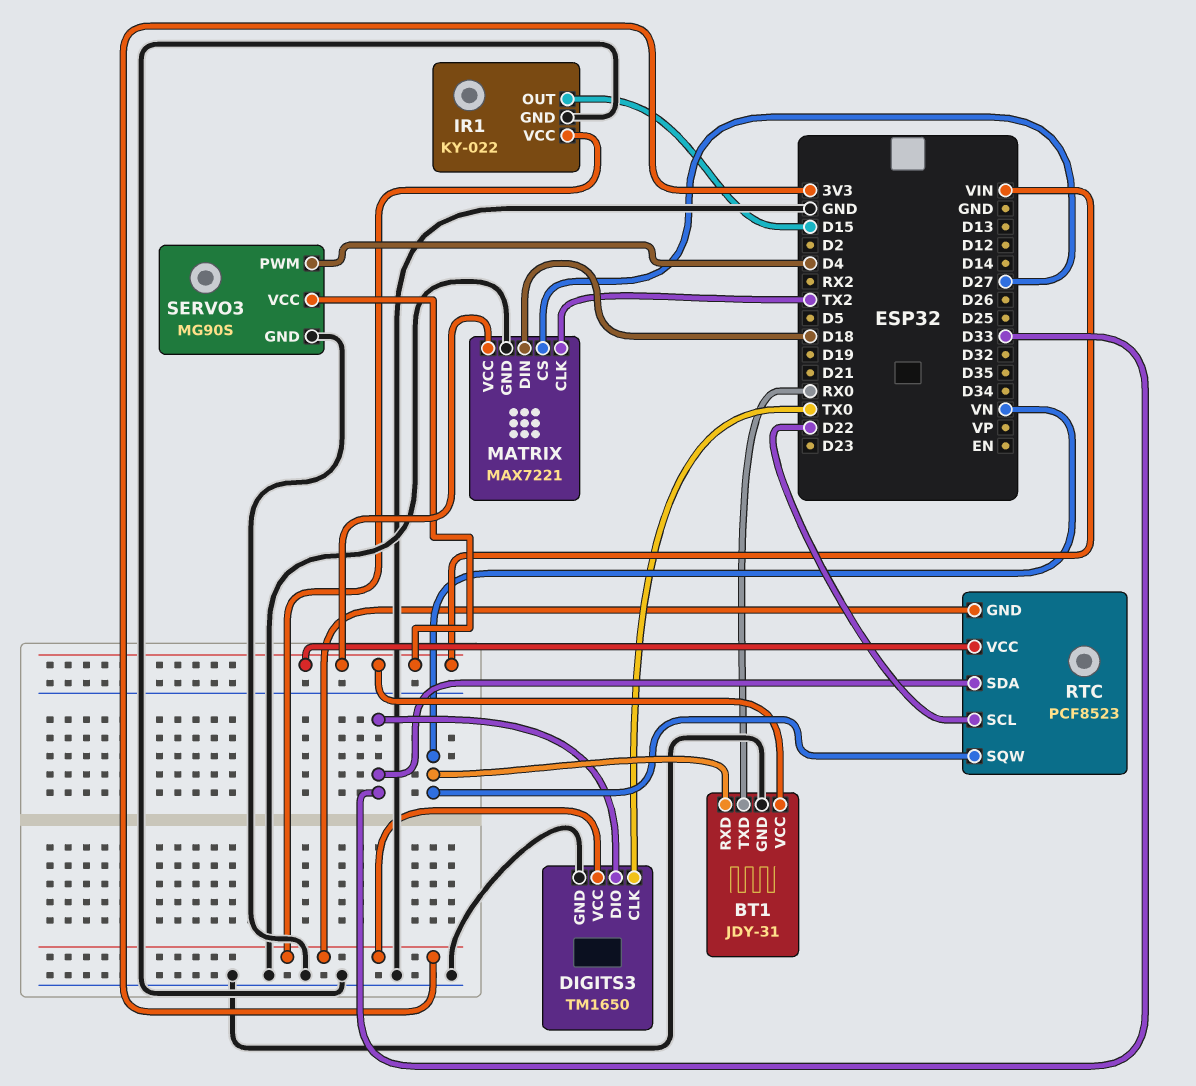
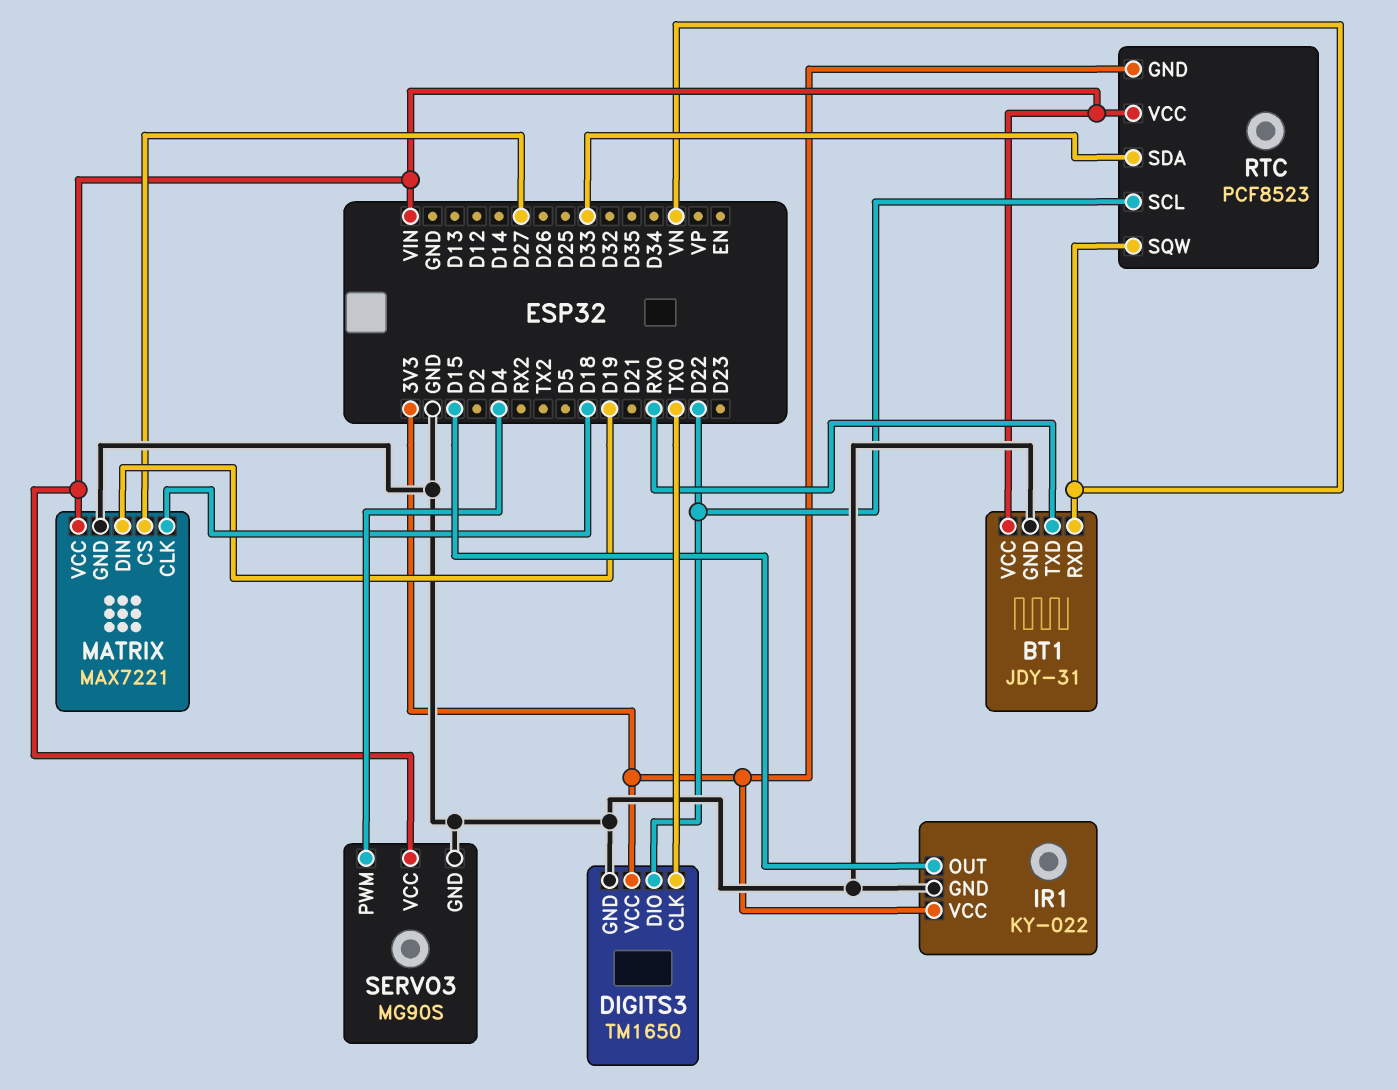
DIGITS3 pin DIO: D33 -> D22
MATRIX pin CLK: TX2 -> D18
MATRIX pin DIN: D18 -> D19

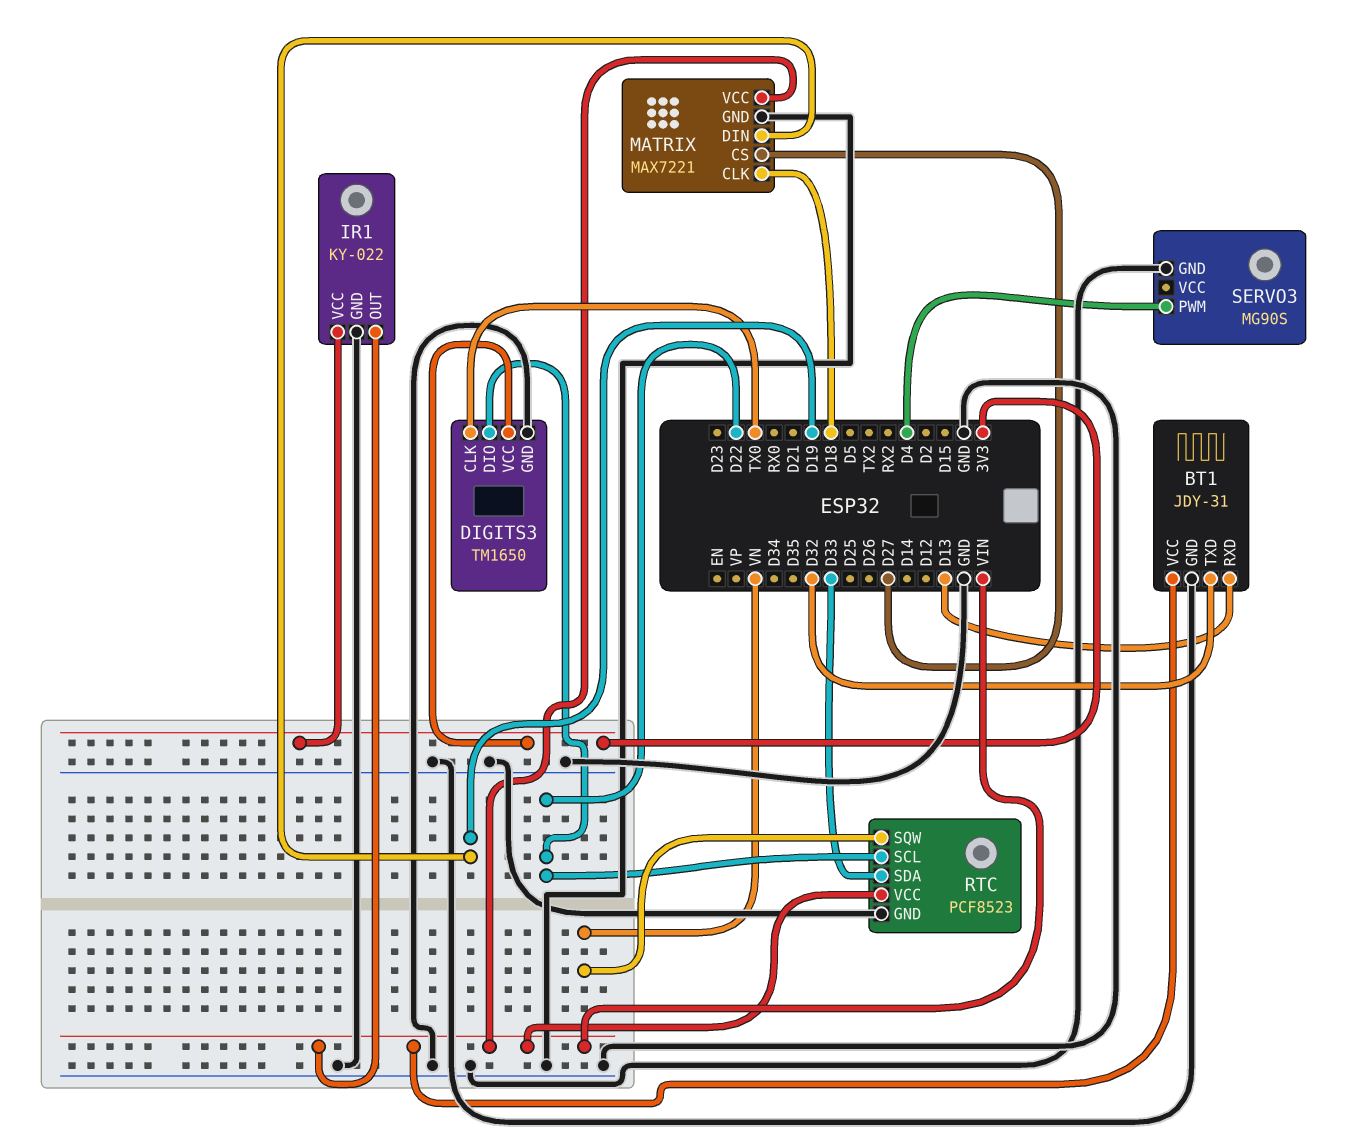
BT1 pin RXD: VN -> D13
BT1 pin TXD: RX0 -> D32
IR1 pin OUT: D15 -> VIN
RTC pin GND: 3V3 -> GND
SERVO3 pin VCC: VIN -> none

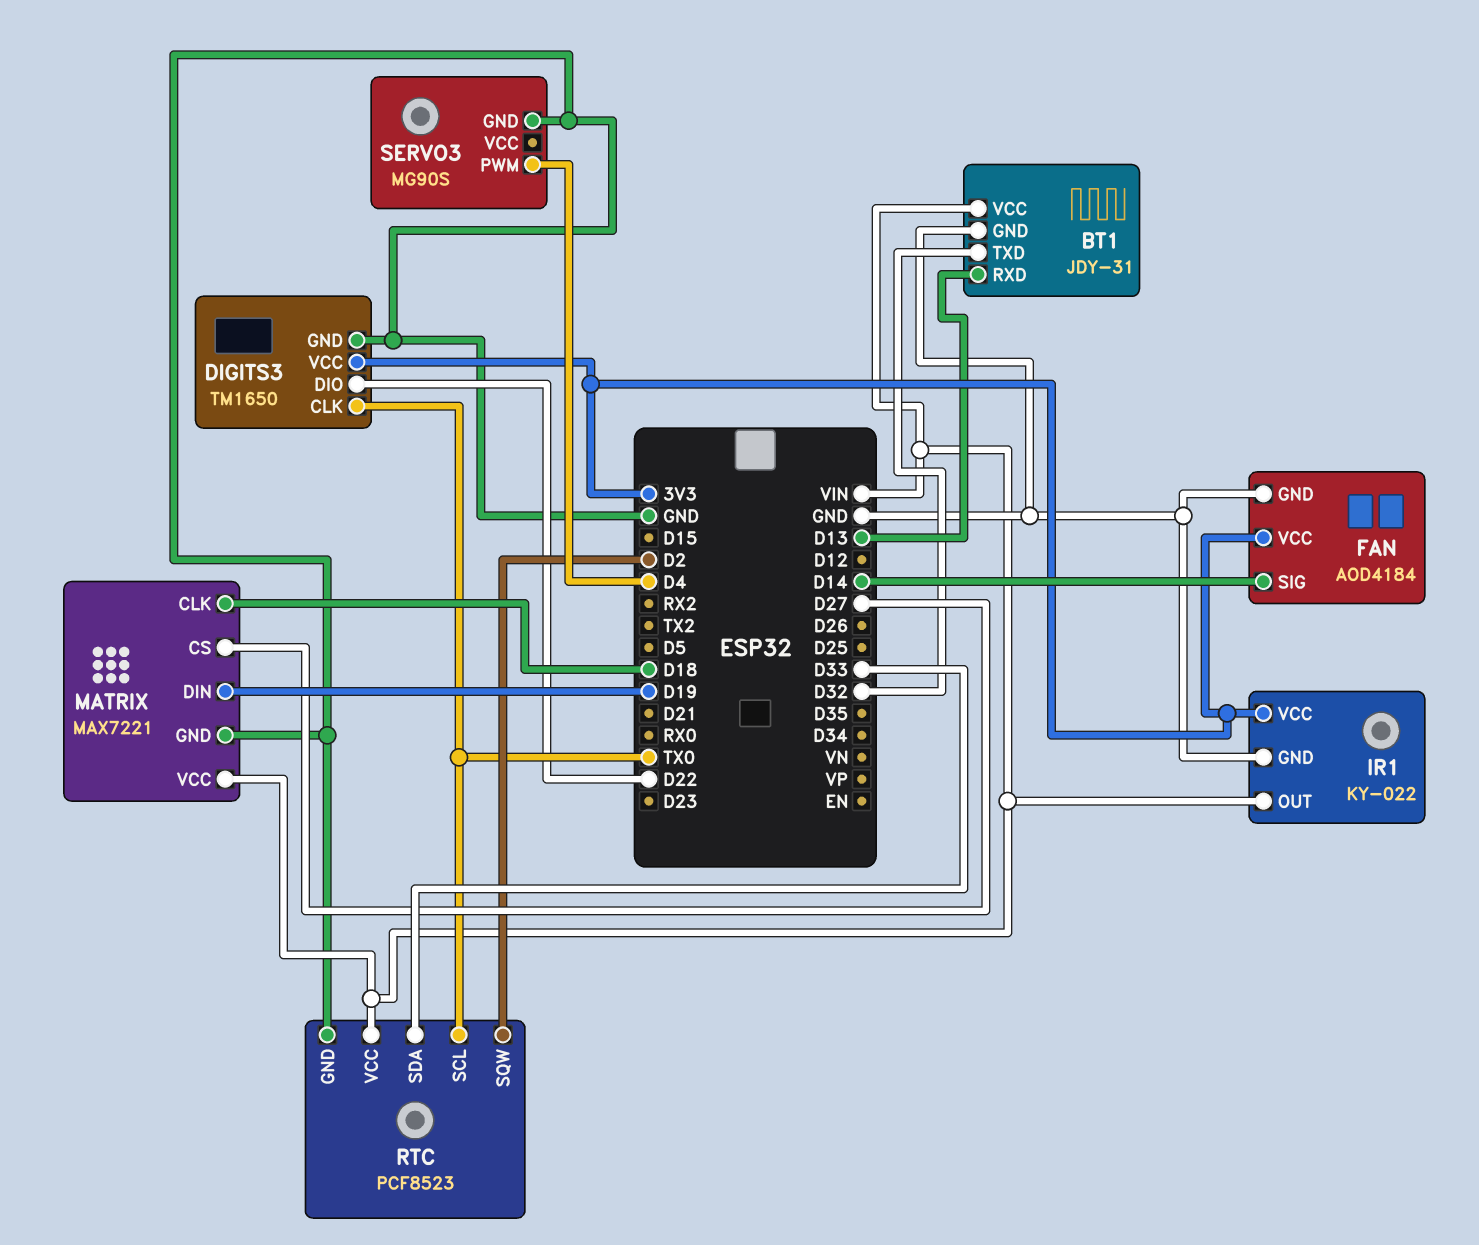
FAN: none -> AOD4184
FAN pin GND: none -> GND
FAN pin SIG: none -> D14
FAN pin VCC: none -> 3V3
RTC pin SCL: D22 -> TX0
RTC pin SQW: VN -> D2

